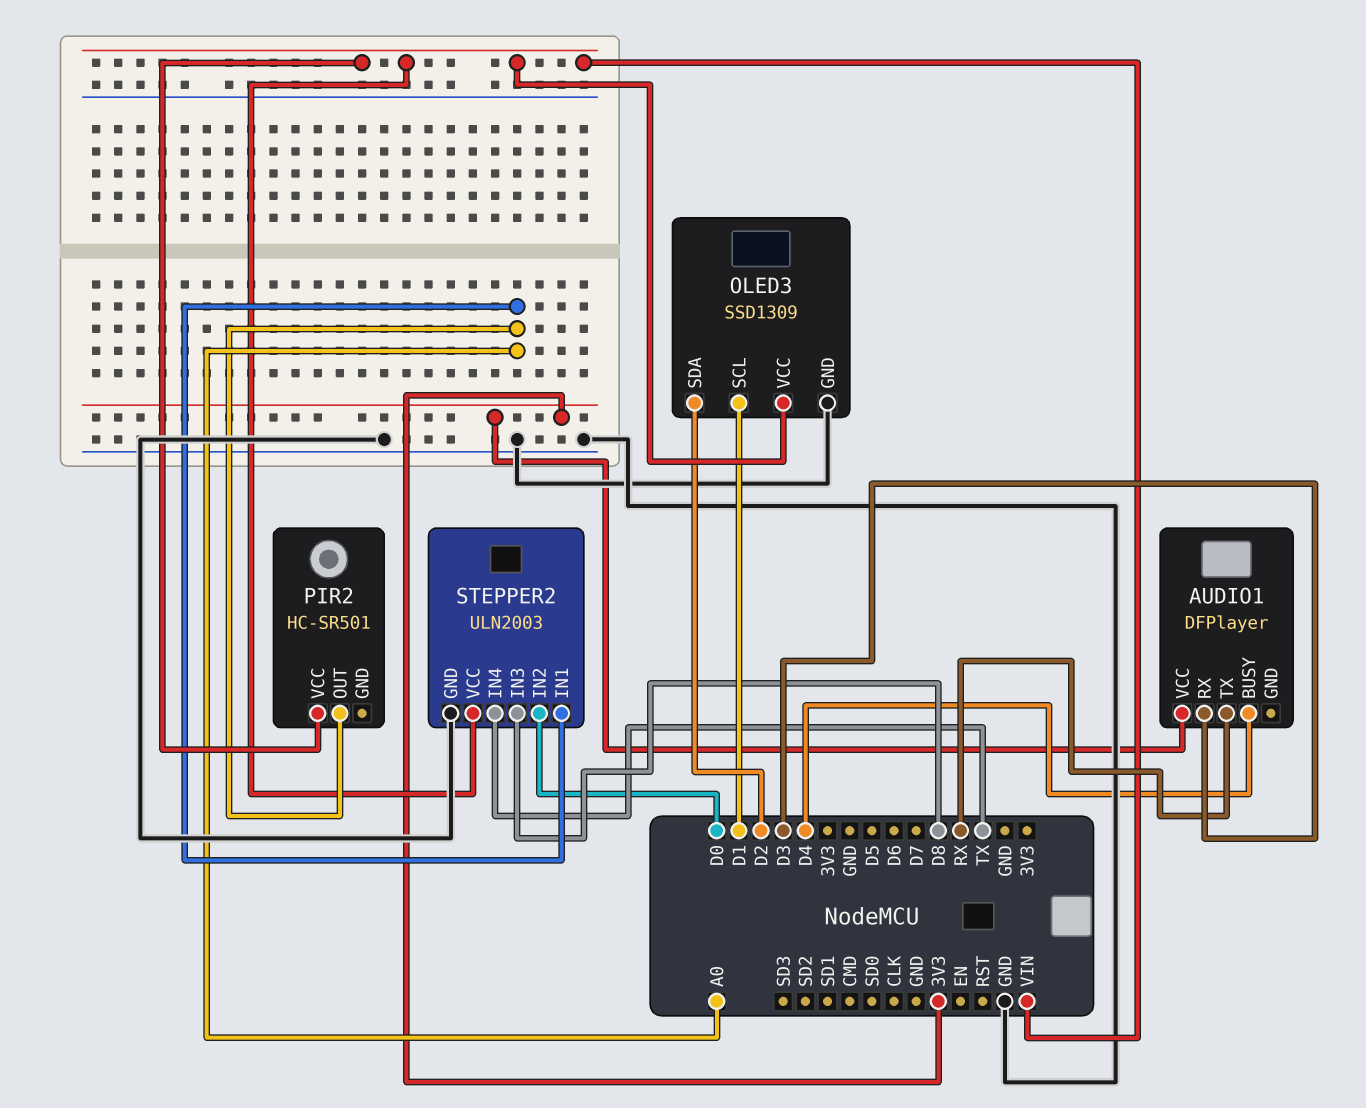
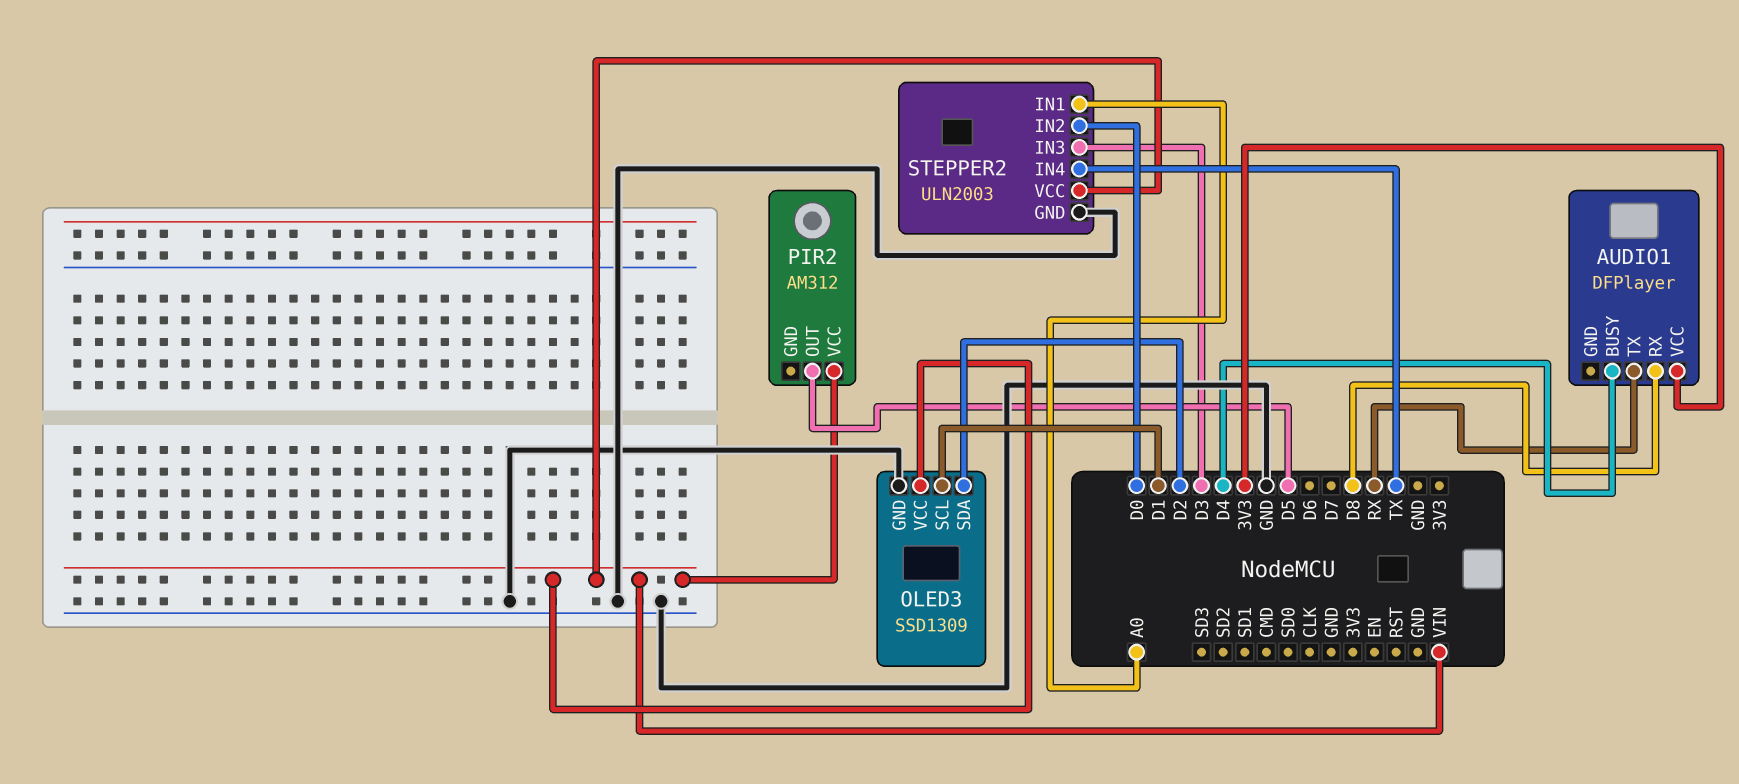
AUDIO1 pin RX: D3 -> D8
PIR2: HC-SR501 -> AM312
PIR2 pin OUT: A0 -> D5
STEPPER2 pin IN3: D8 -> D3

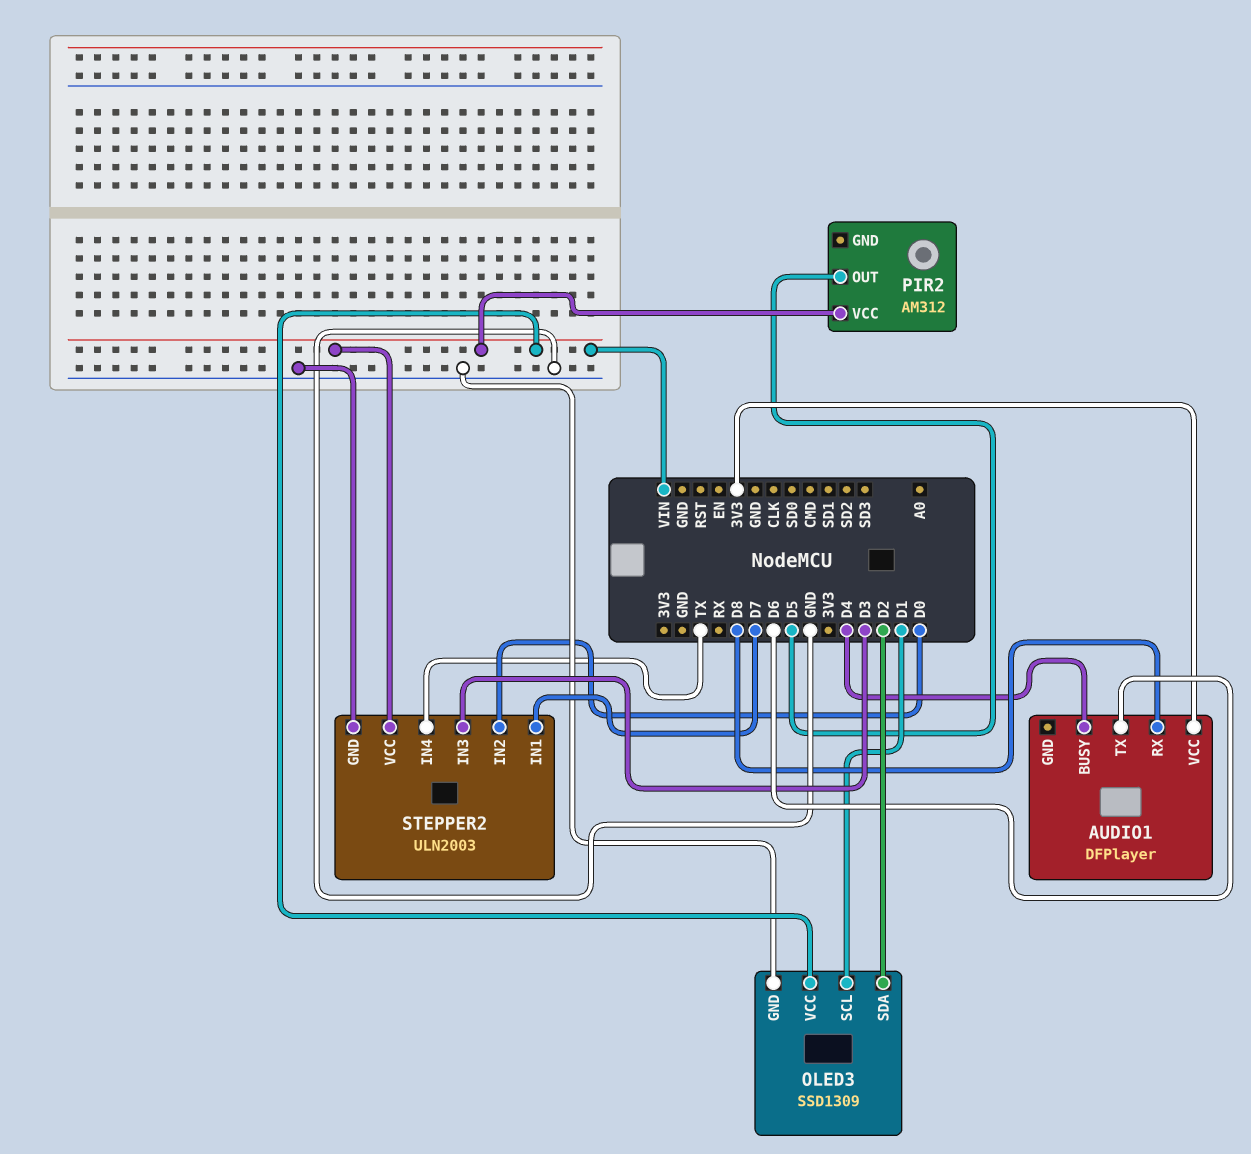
AUDIO1 pin TX: RX -> D6
STEPPER2 pin IN1: A0 -> D7

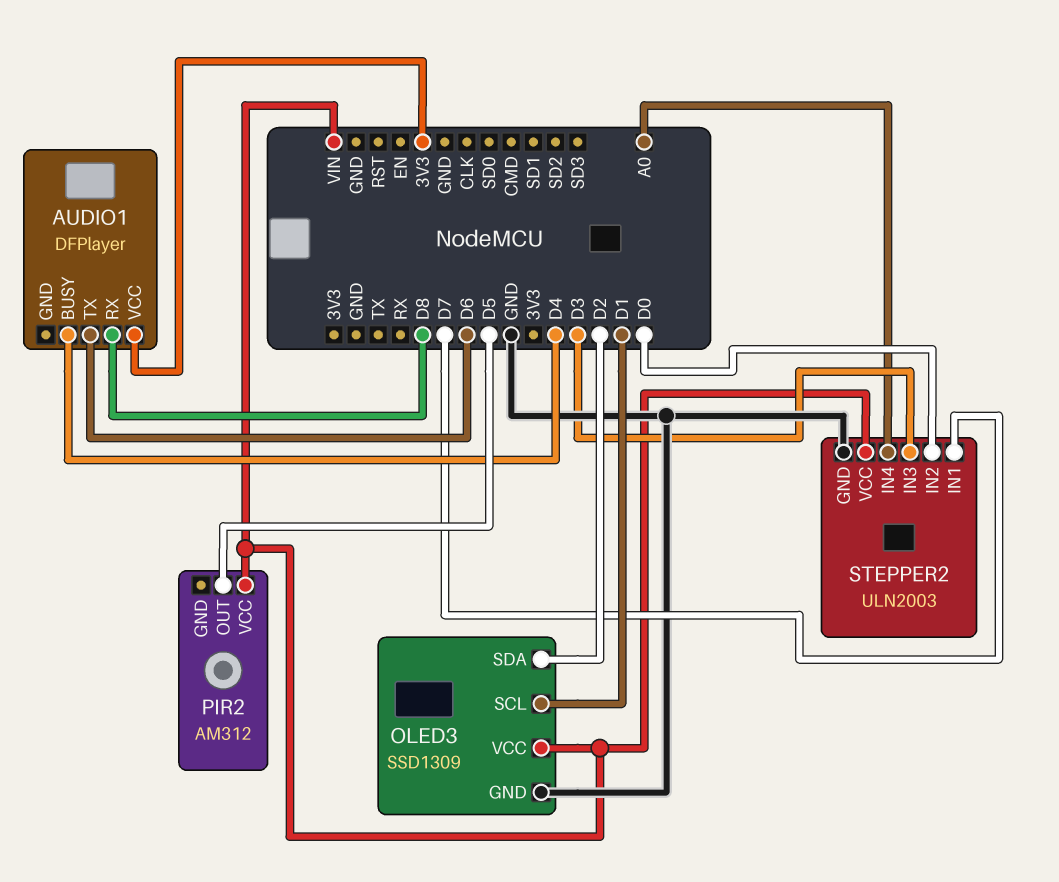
STEPPER2 pin IN4: TX -> A0

